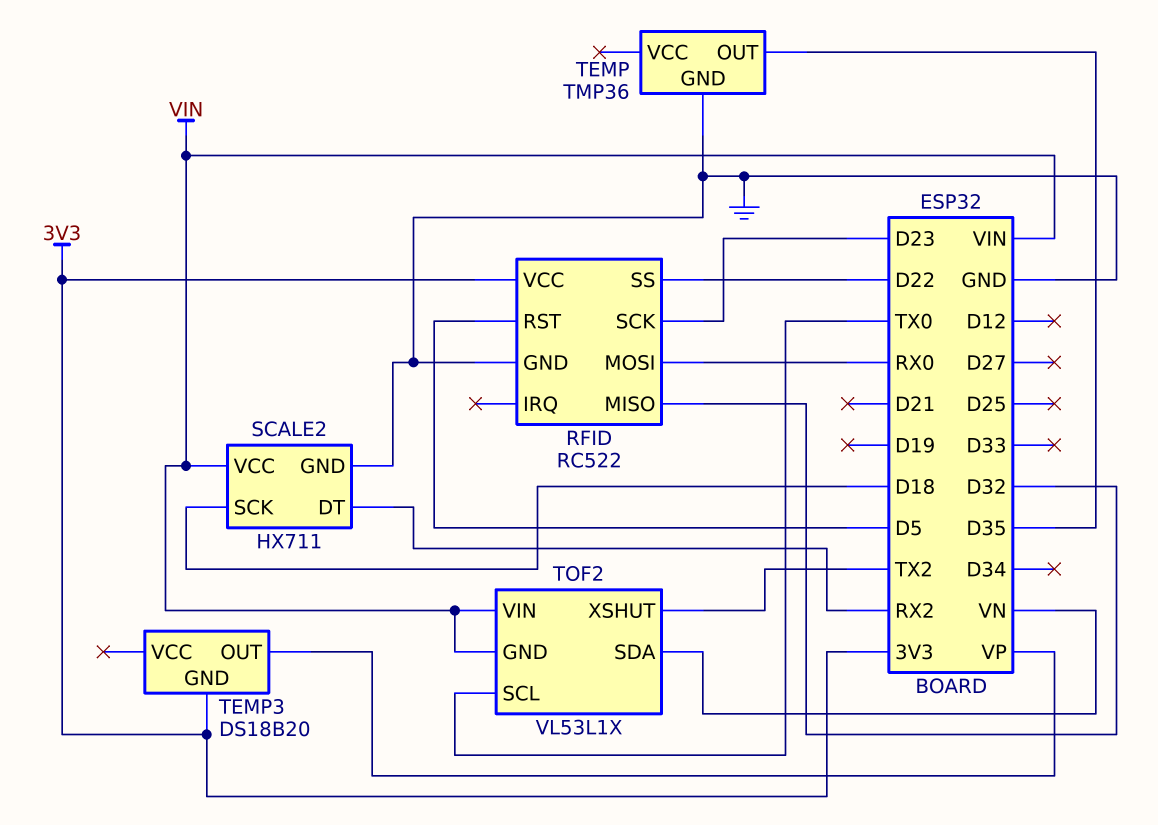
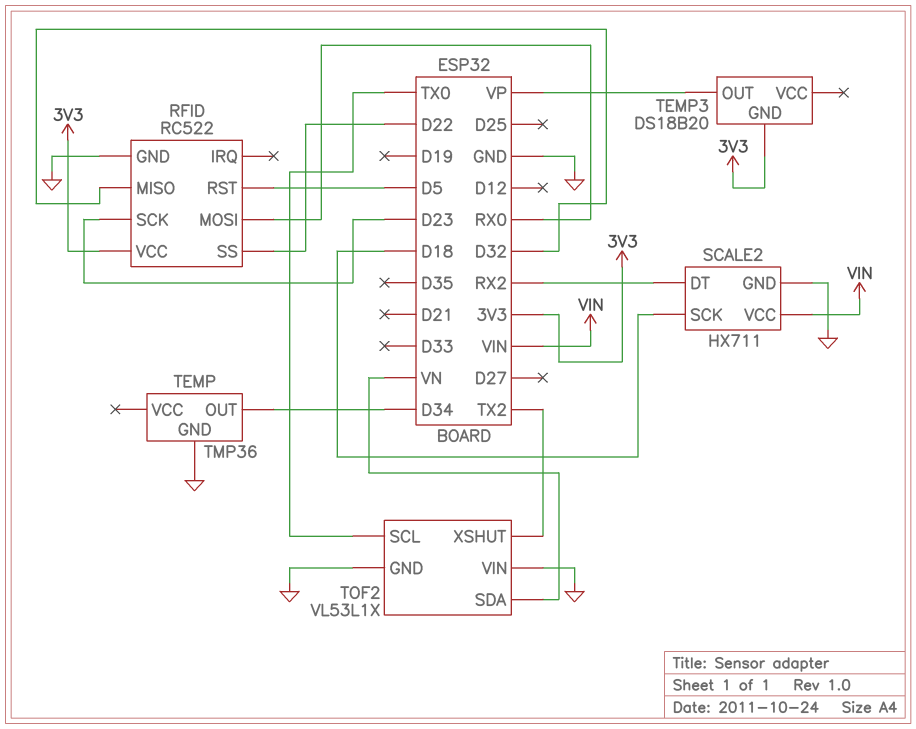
TEMP pin OUT: D35 -> D34
TOF2 pin GND: VIN -> GND
TOF2 pin VIN: VIN -> GND

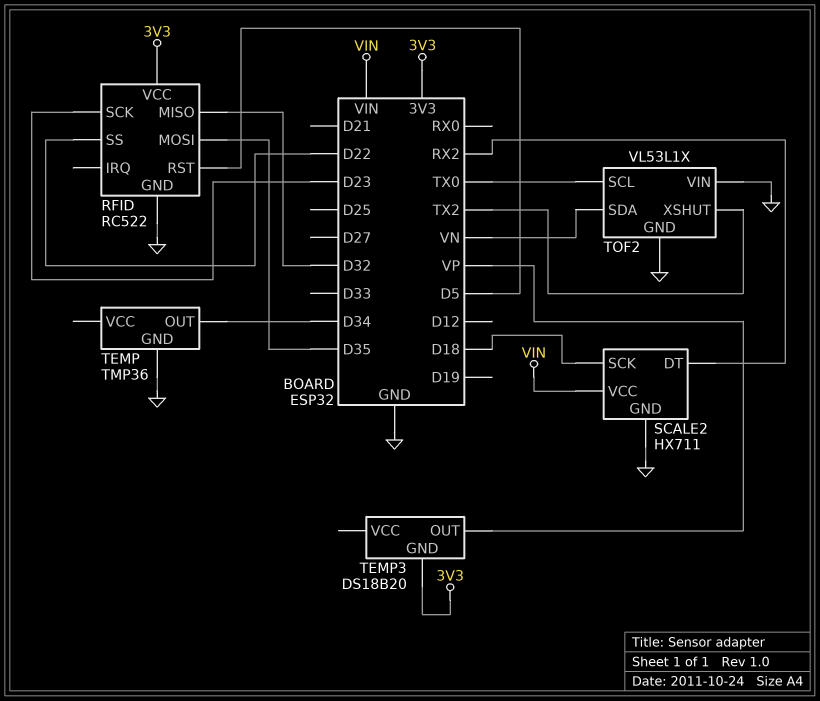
RFID pin MOSI: RX0 -> D35

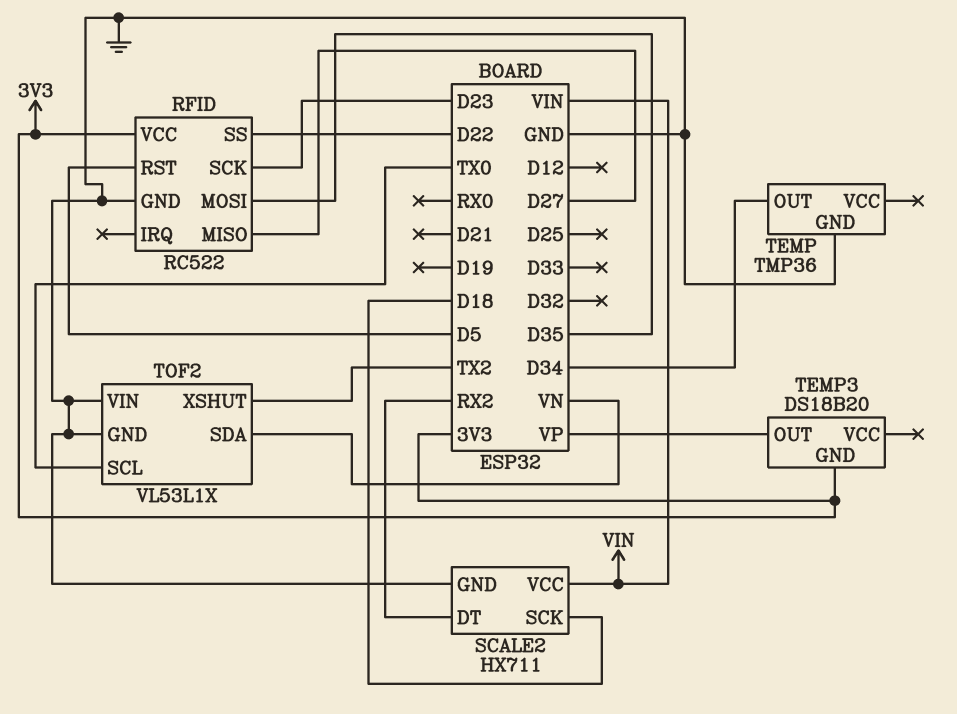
RFID pin MISO: D32 -> D27

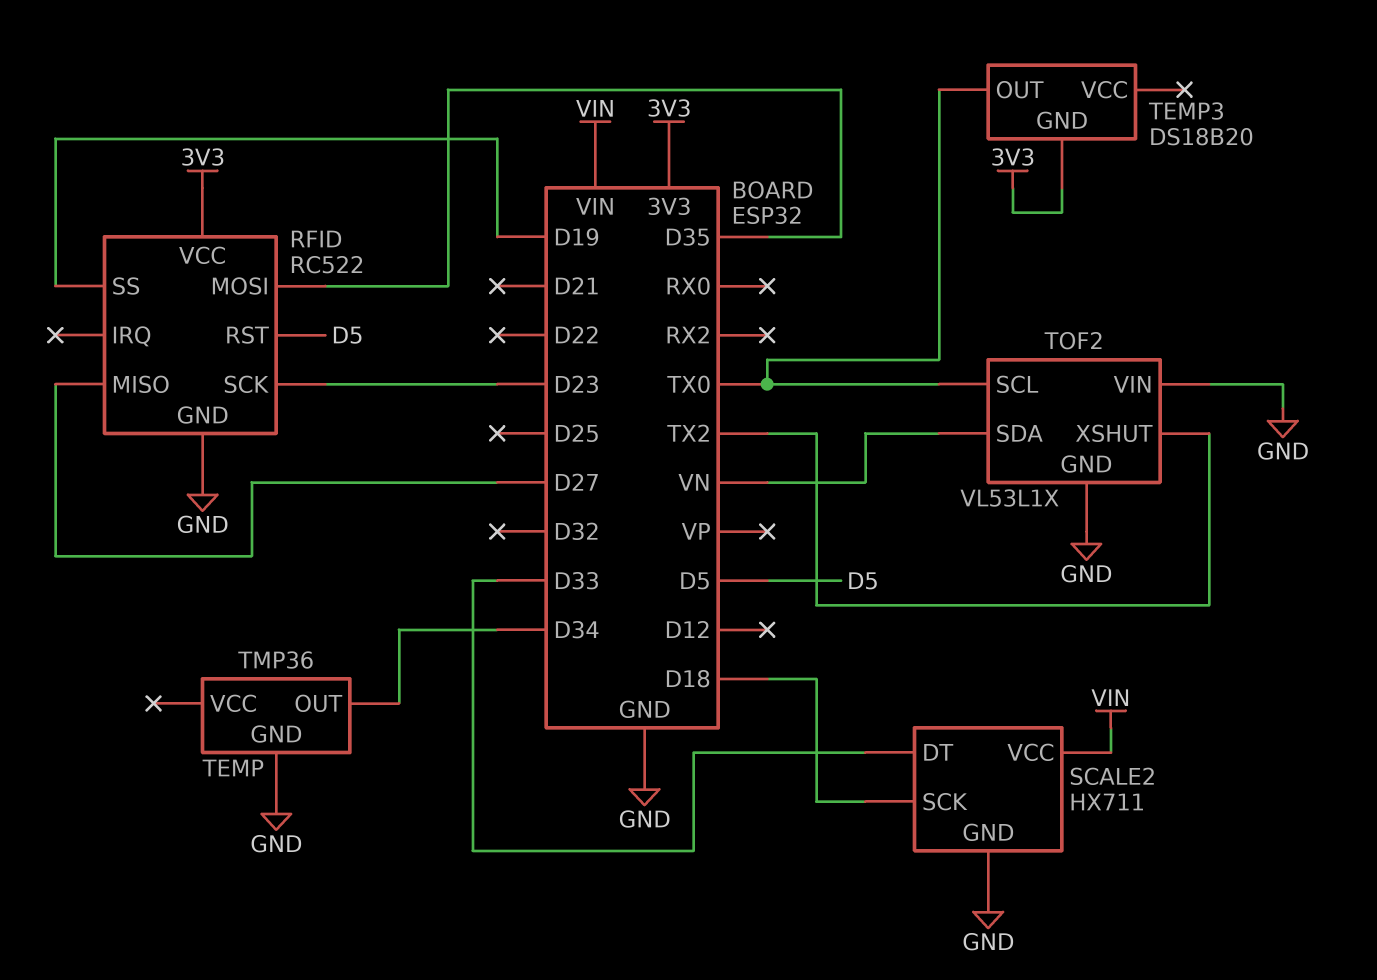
RFID pin SS: D22 -> D19
SCALE2 pin DT: RX2 -> D33
TEMP3 pin OUT: VP -> TX0

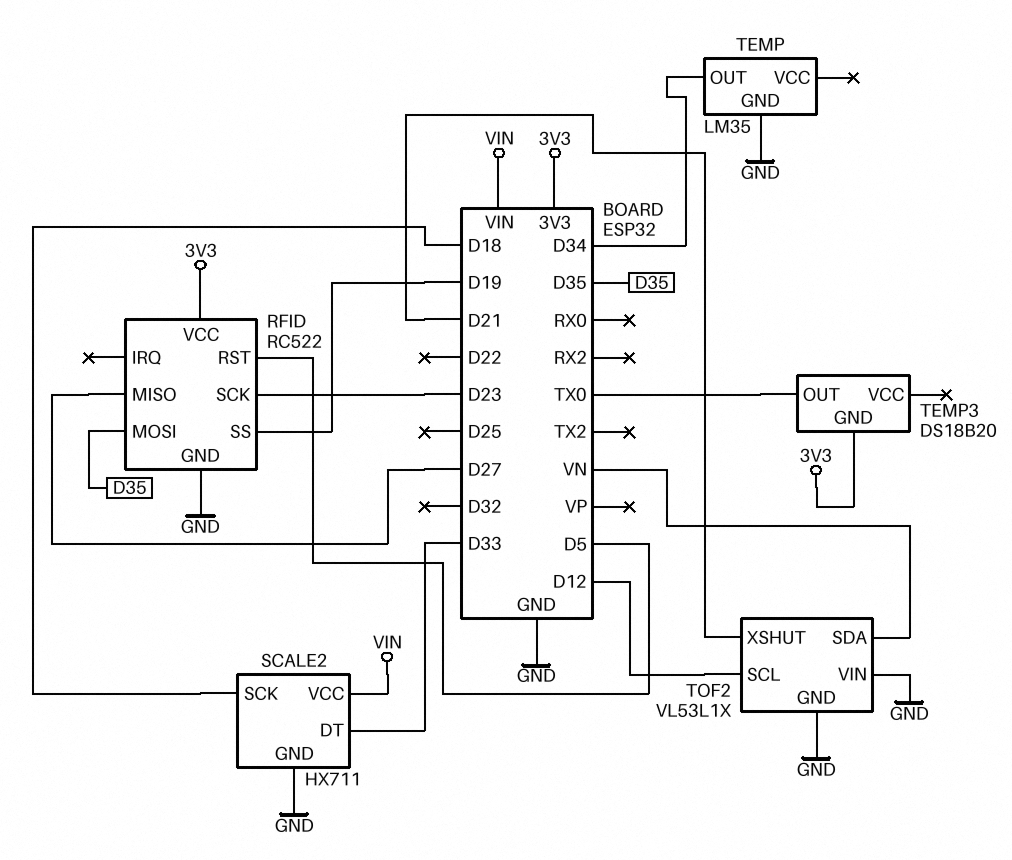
TEMP: TMP36 -> LM35
TOF2 pin SCL: TX0 -> D12
TOF2 pin XSHUT: TX2 -> D21

